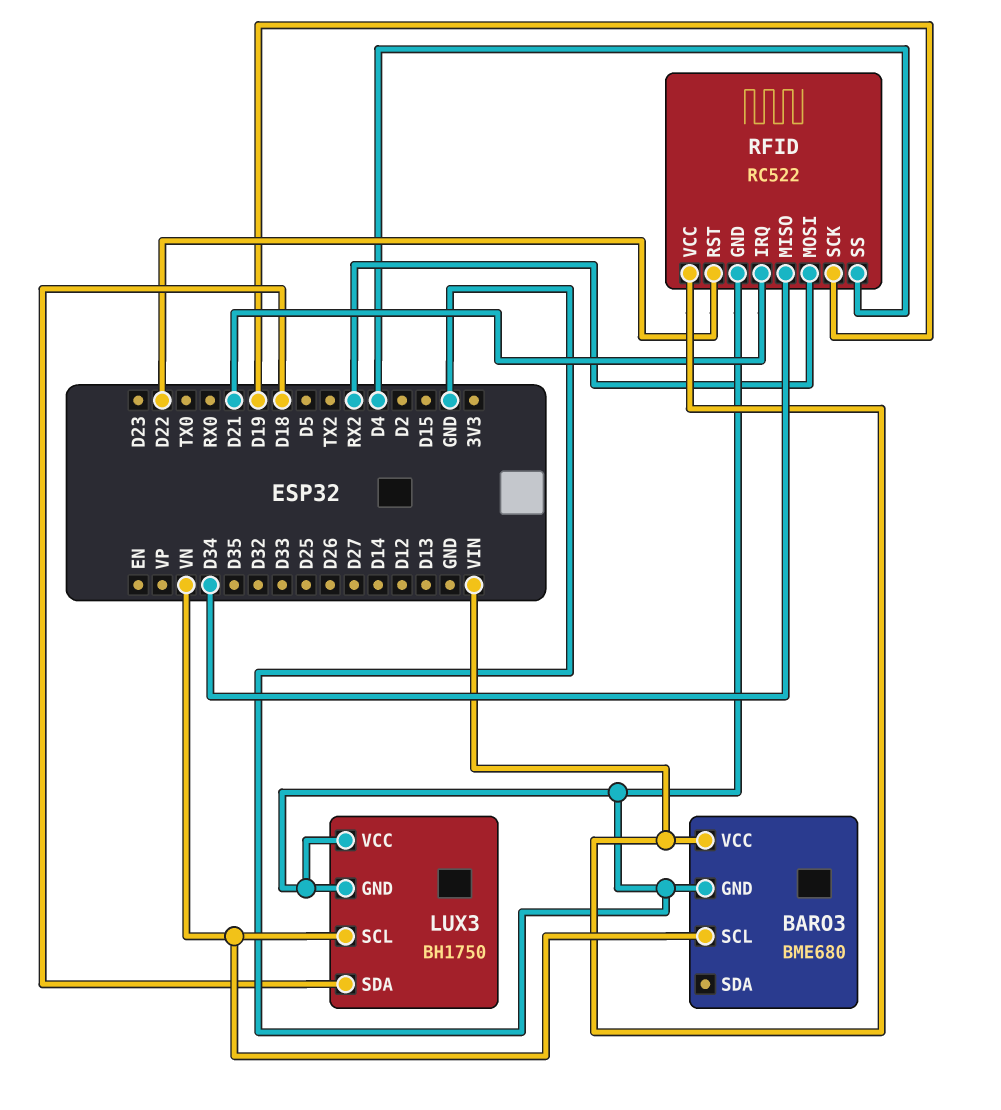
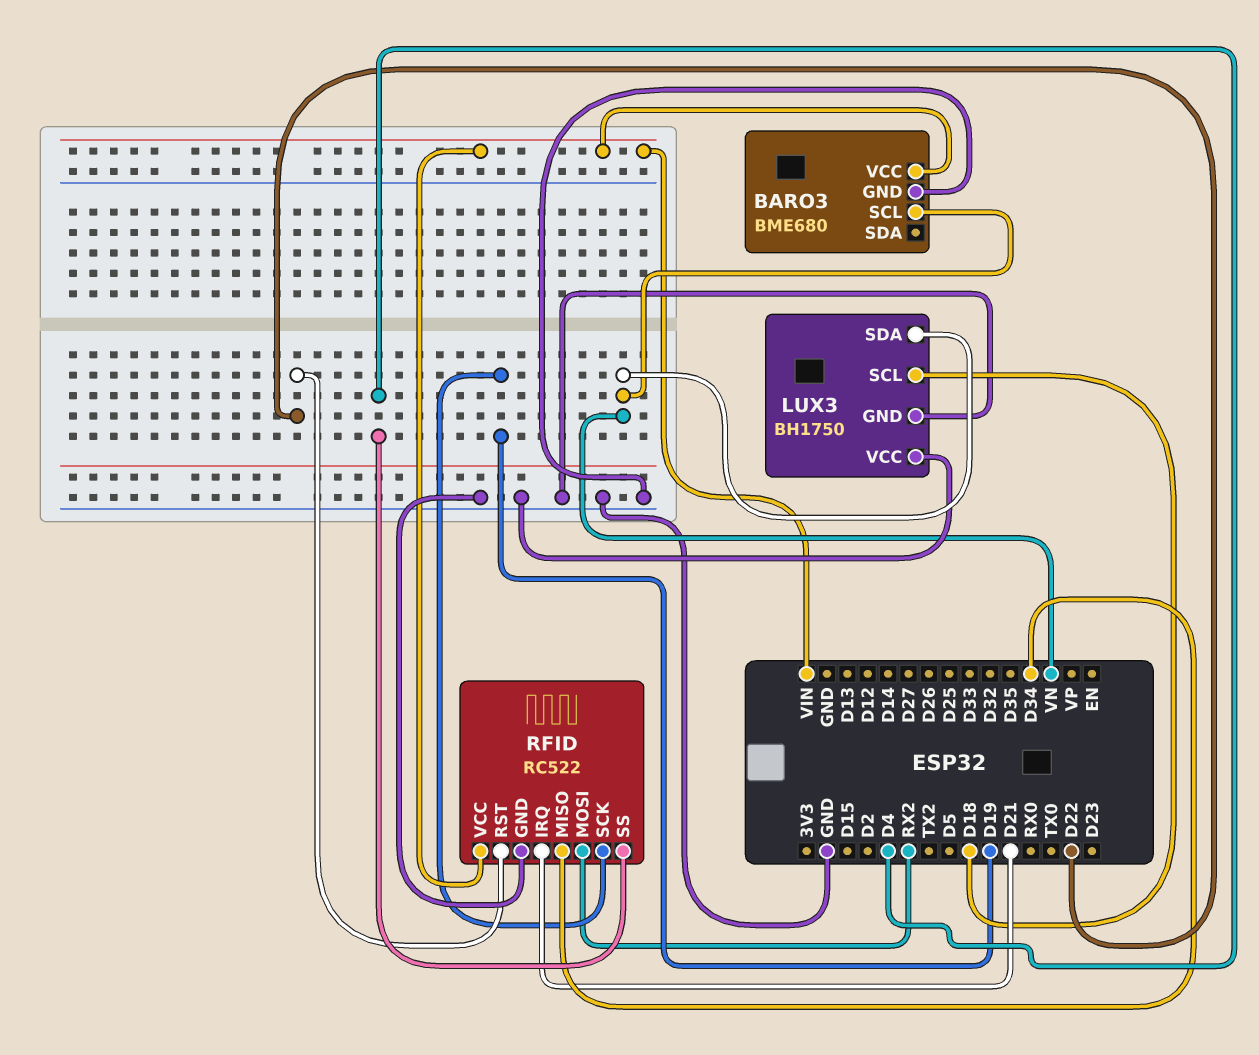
LUX3 pin SCL: VN -> D18
LUX3 pin SDA: D18 -> VN

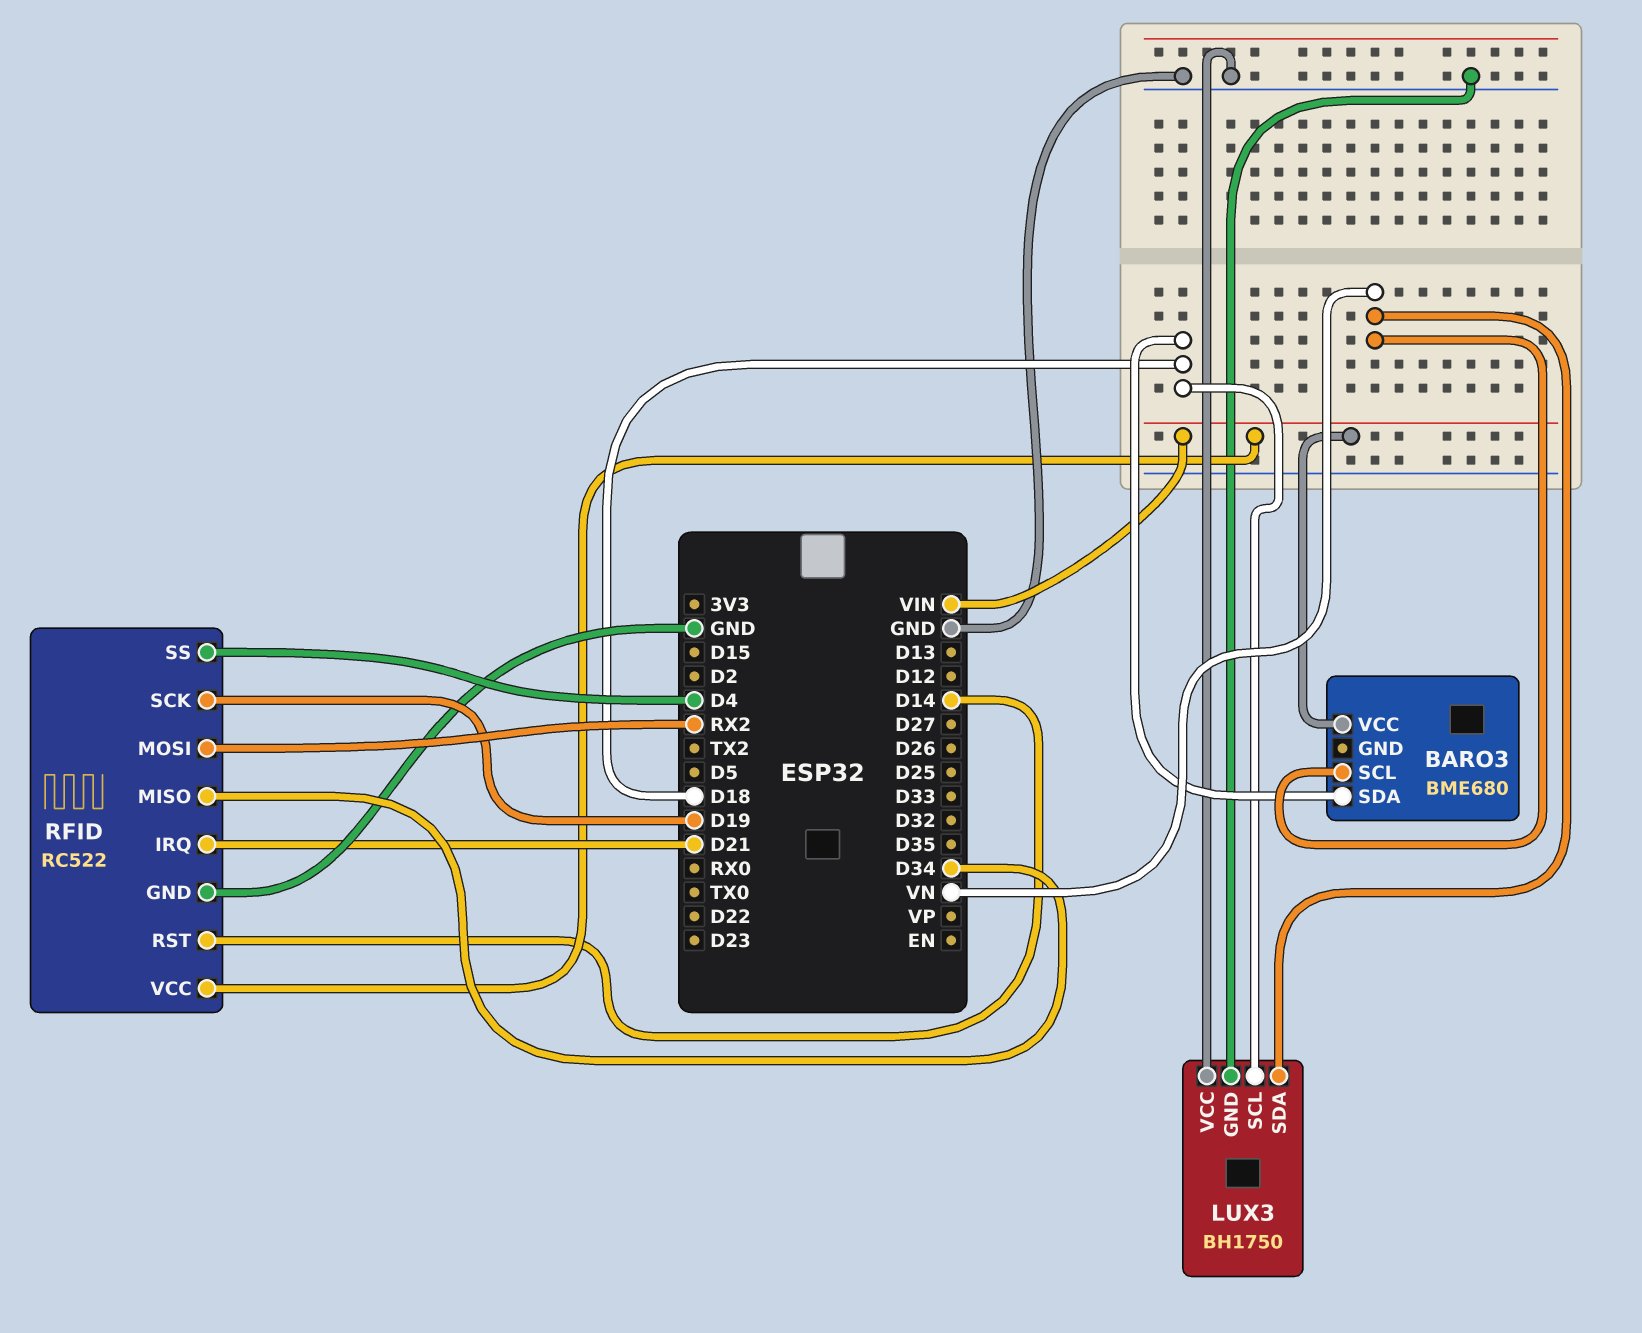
BARO3 pin GND: GND -> none
BARO3 pin SDA: none -> D18
RFID pin RST: D22 -> D14

